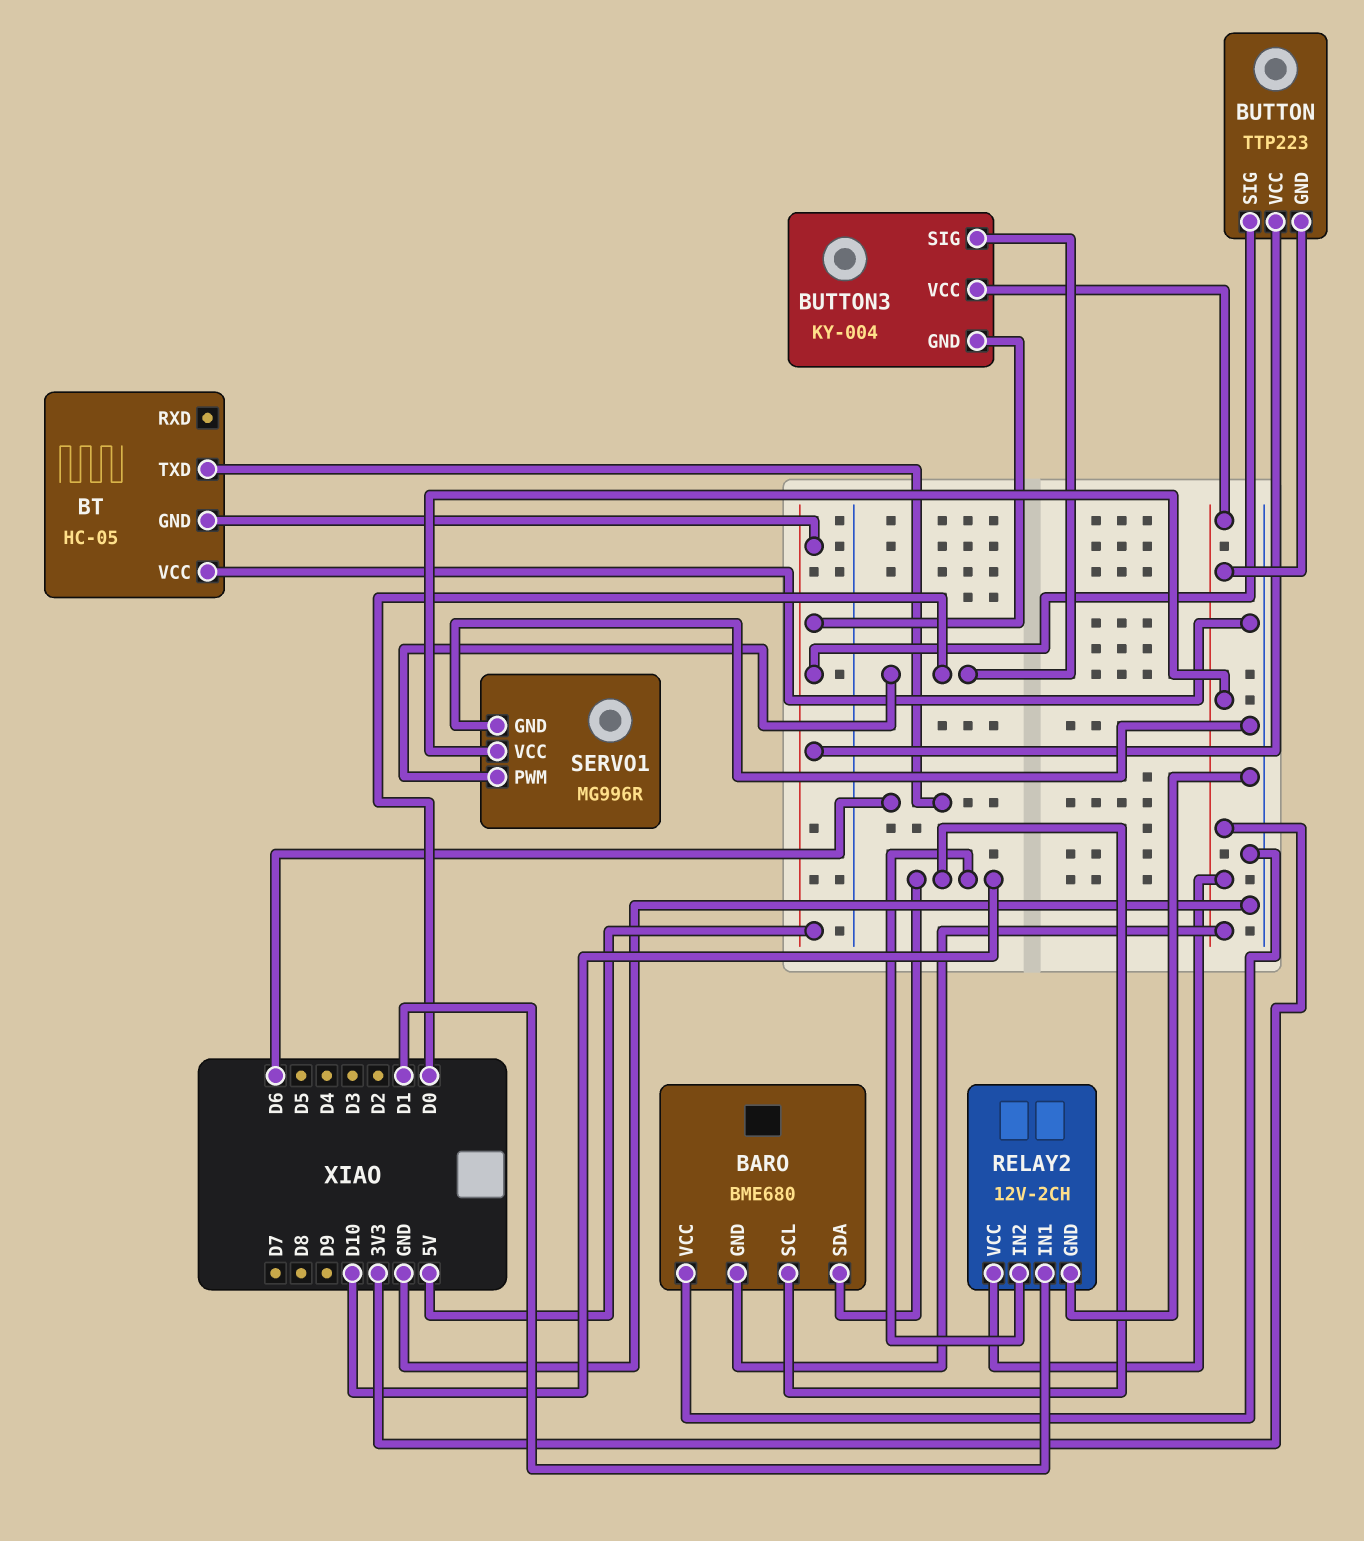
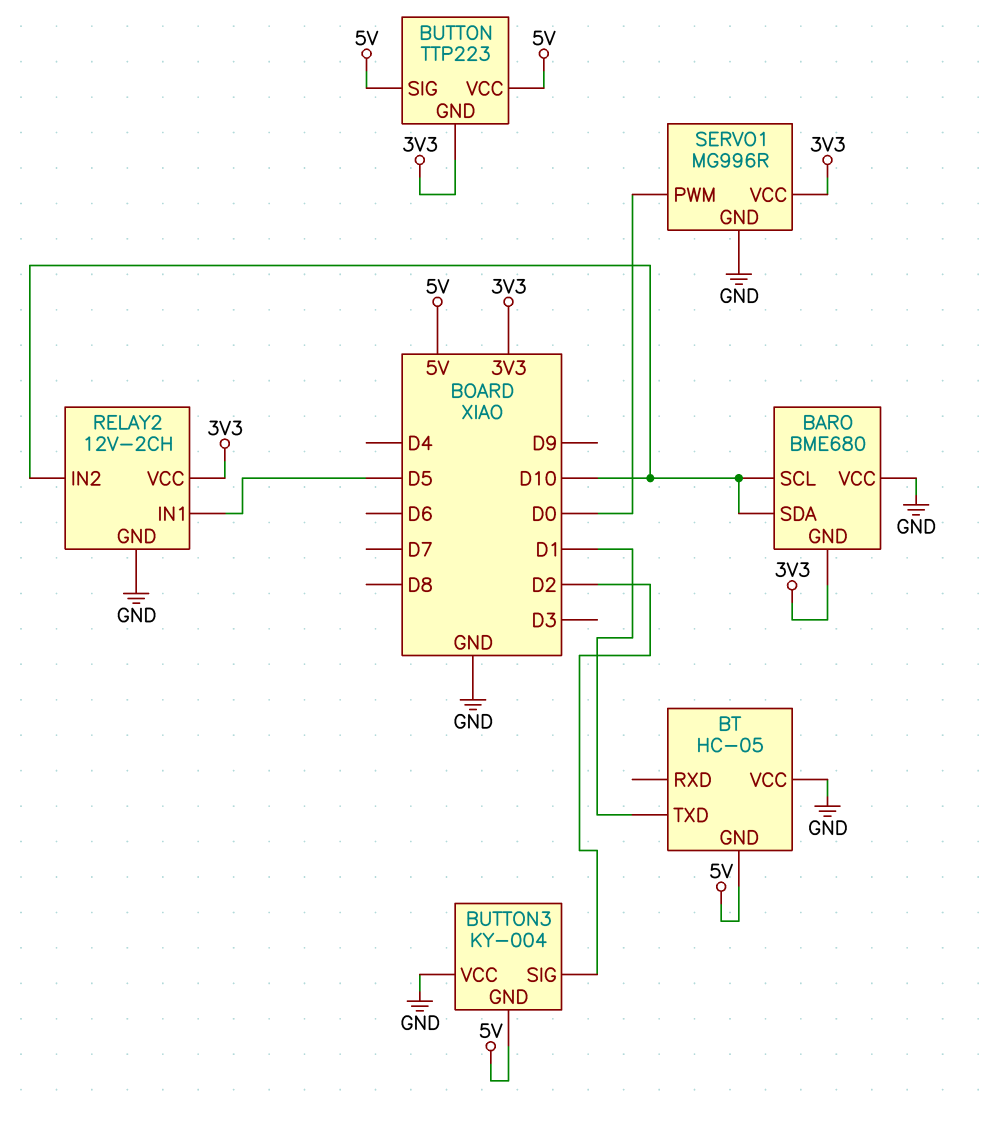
BT pin TXD: D6 -> D1
BUTTON3 pin SIG: D0 -> D2
BUTTON3 pin VCC: 3V3 -> GND
RELAY2 pin IN1: D1 -> D5

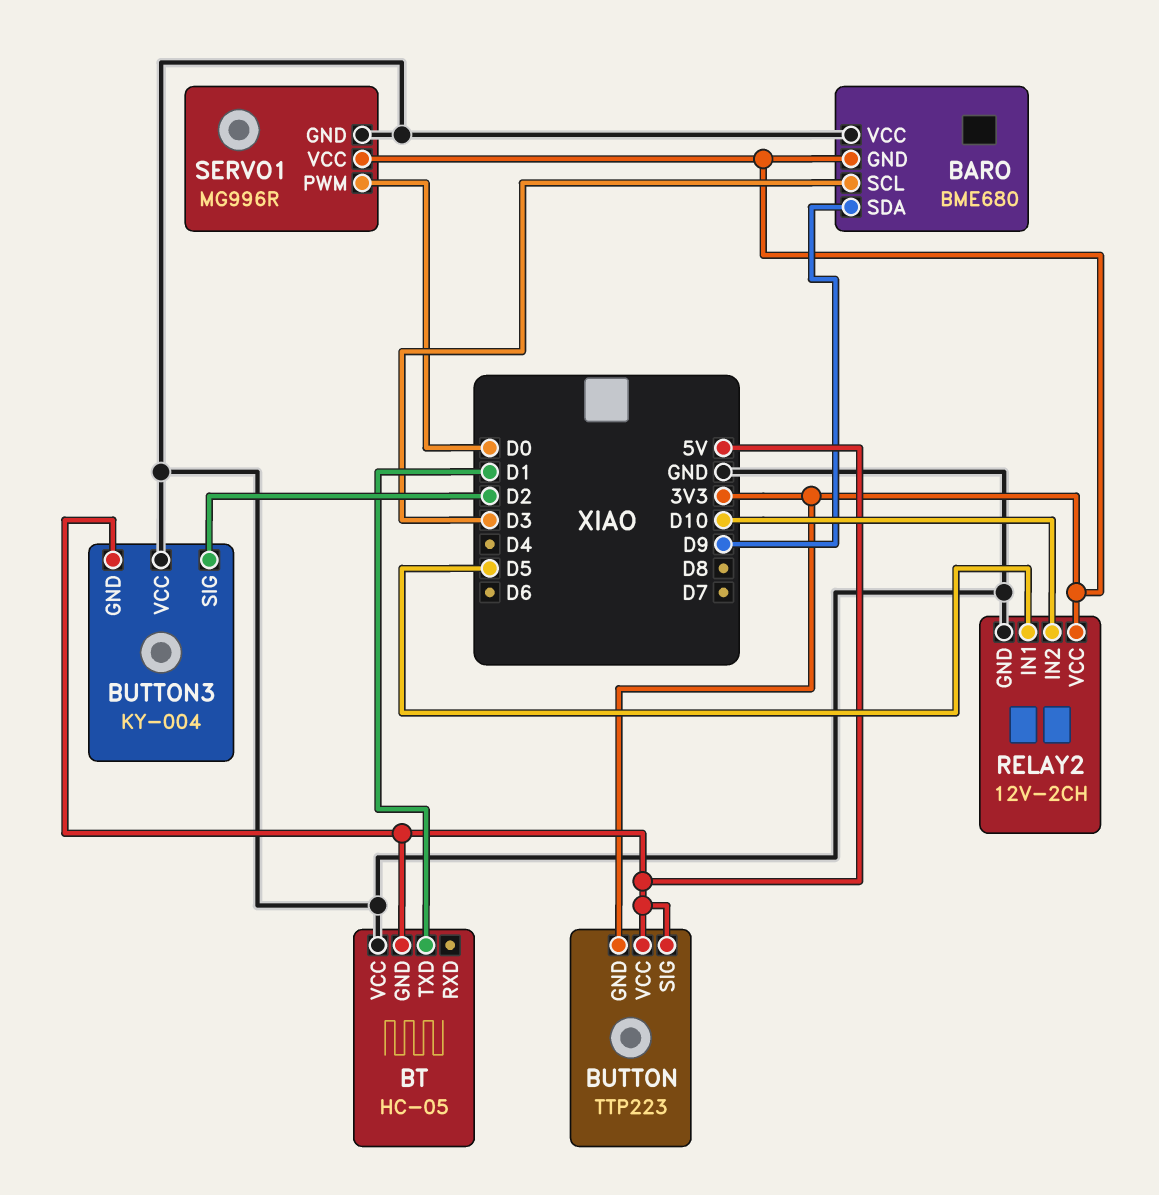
BARO pin SCL: D10 -> D3
BARO pin SDA: D10 -> D9

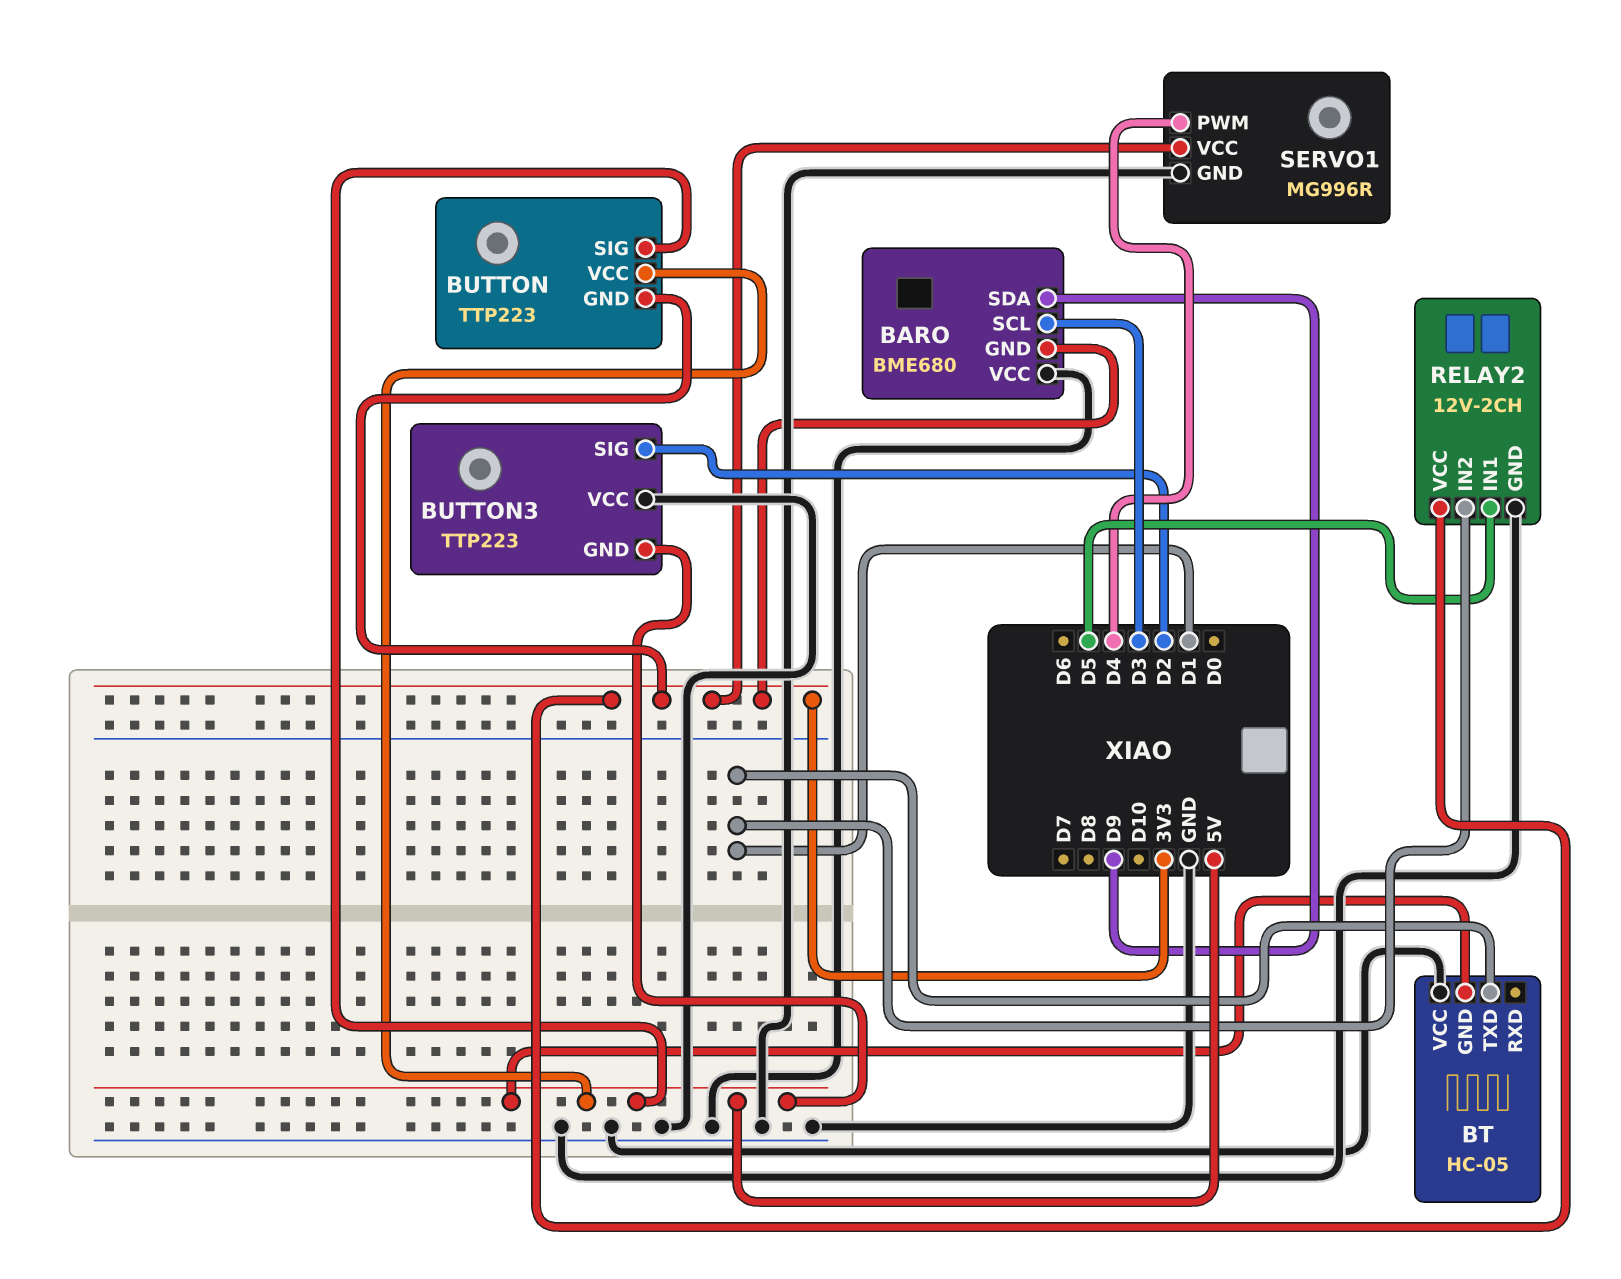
BUTTON3: KY-004 -> TTP223
RELAY2 pin IN2: D10 -> D1
SERVO1 pin PWM: D0 -> D4

